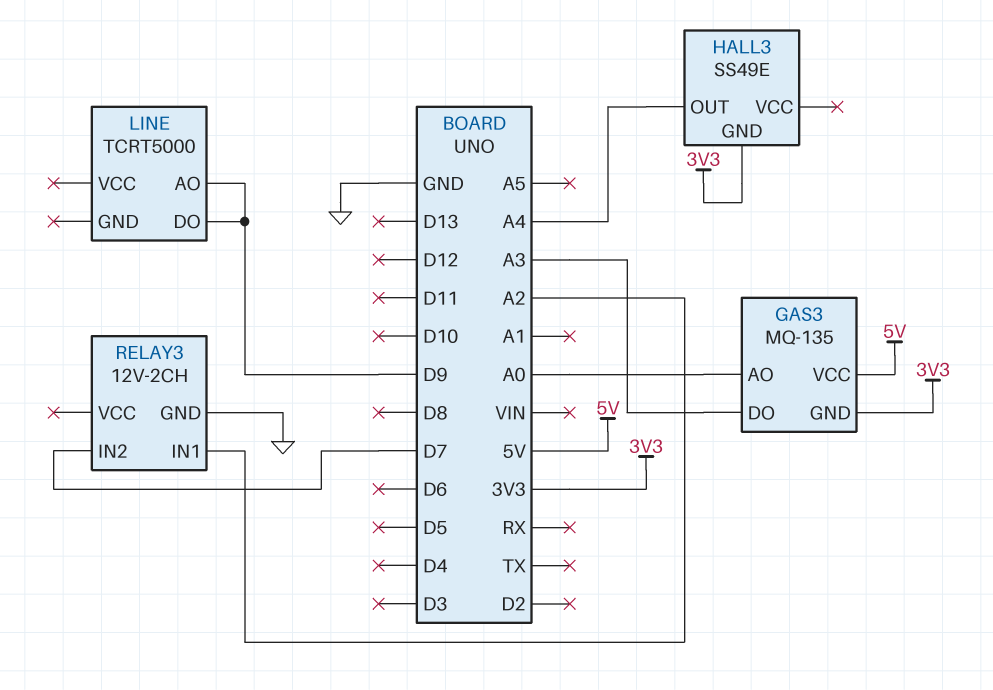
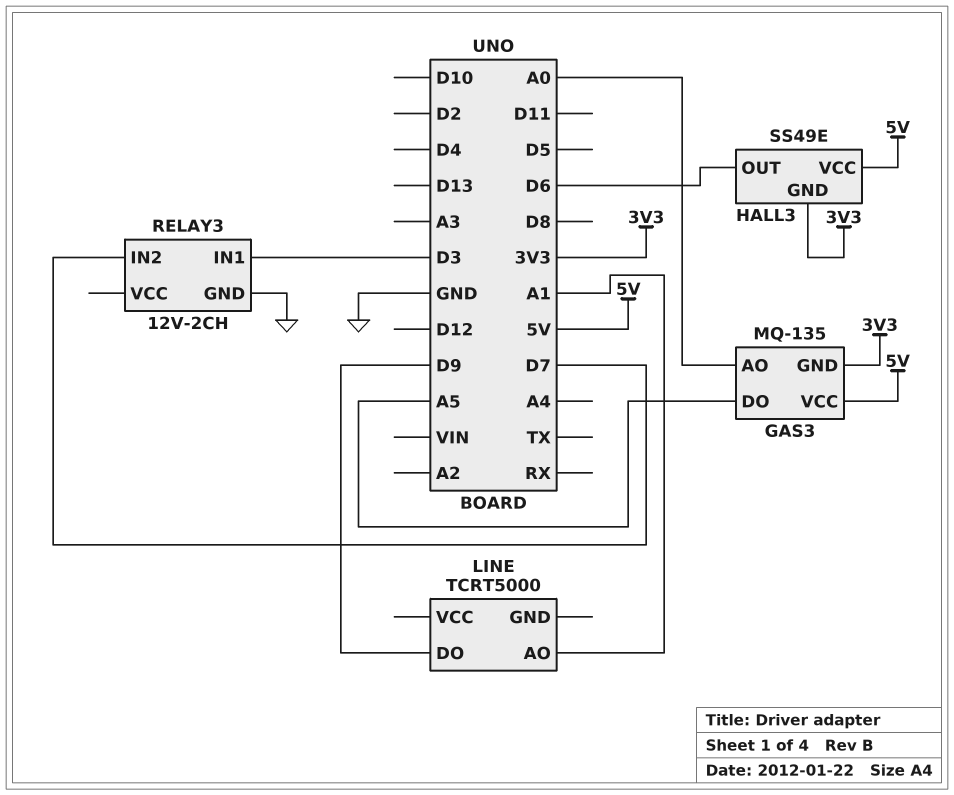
GAS3 pin DO: A3 -> A5
HALL3 pin OUT: A4 -> D6
HALL3 pin VCC: none -> 5V
LINE pin AO: D9 -> A1
RELAY3 pin IN1: A2 -> D3

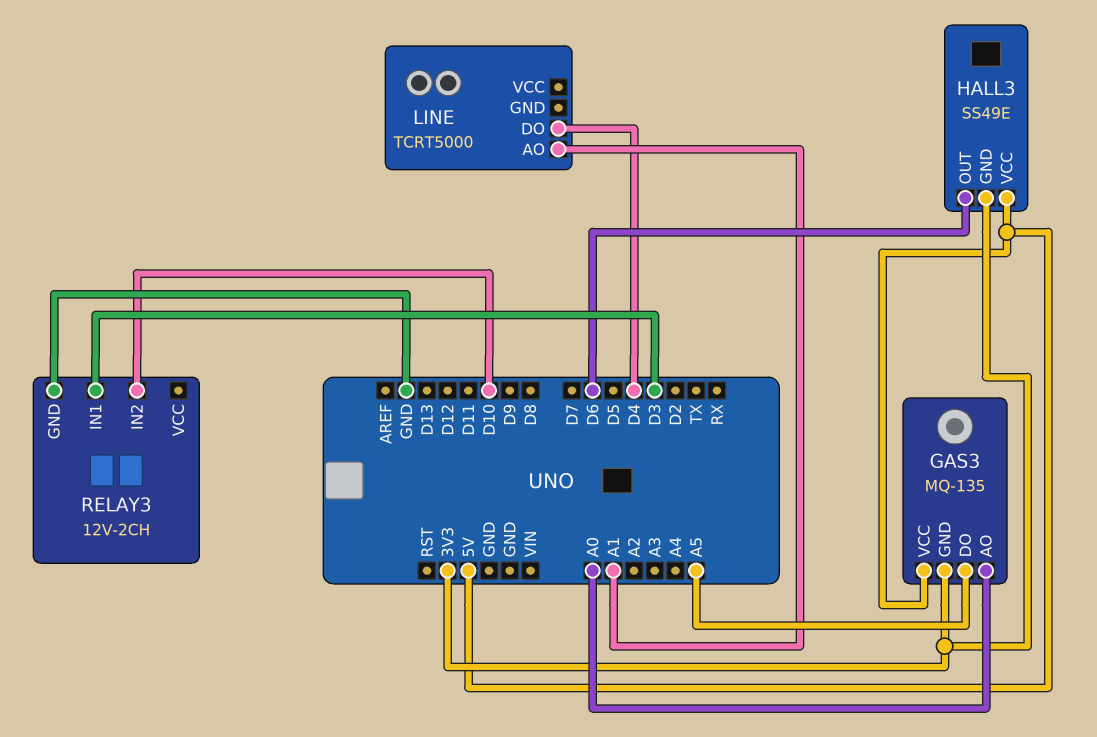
LINE pin DO: D9 -> D4
RELAY3 pin IN2: D7 -> D10

